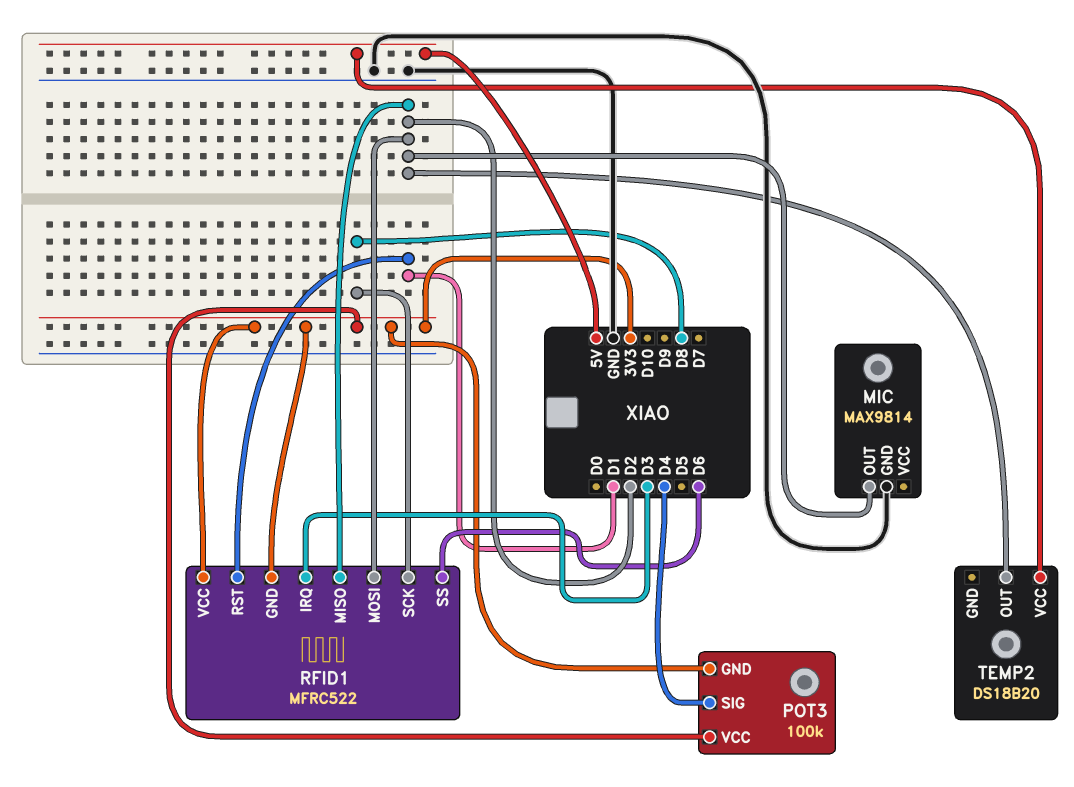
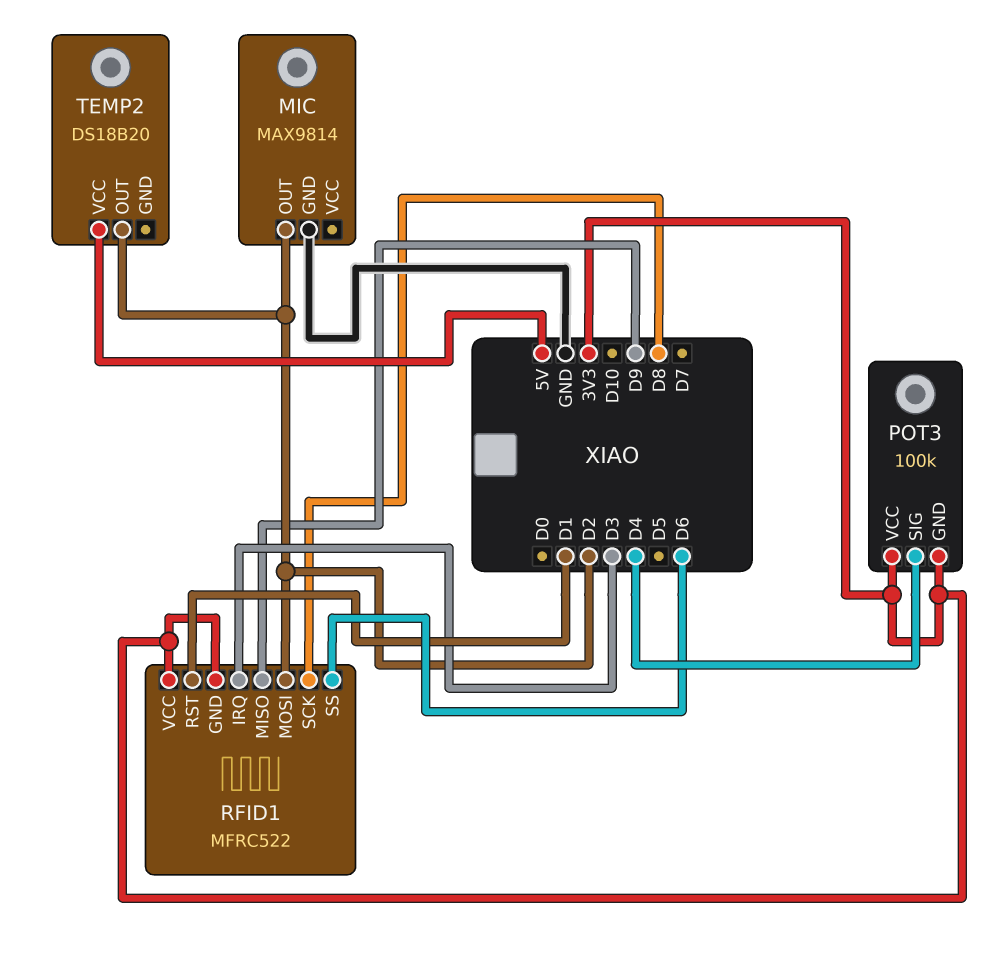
RFID1 pin MISO: D2 -> D9

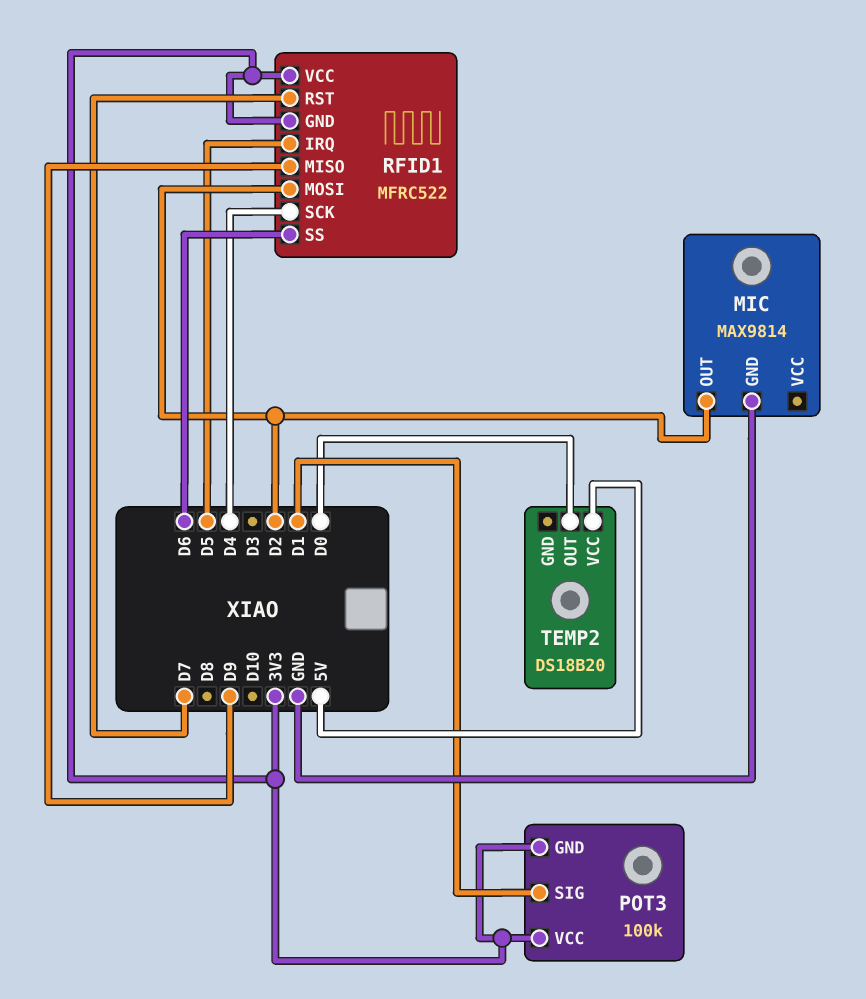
POT3 pin SIG: D4 -> D1
RFID1 pin IRQ: D3 -> D5
RFID1 pin RST: D1 -> D7
RFID1 pin SCK: D8 -> D4
TEMP2 pin OUT: D2 -> D0

